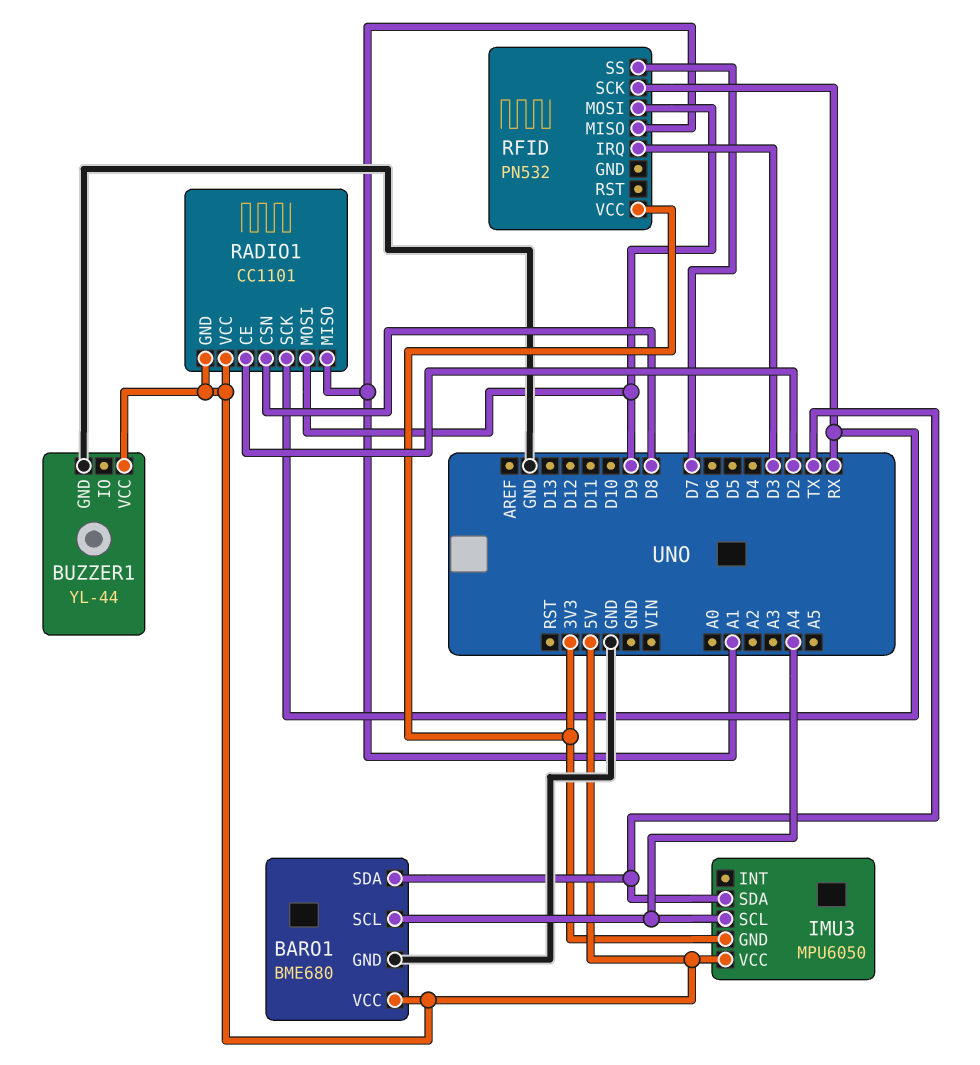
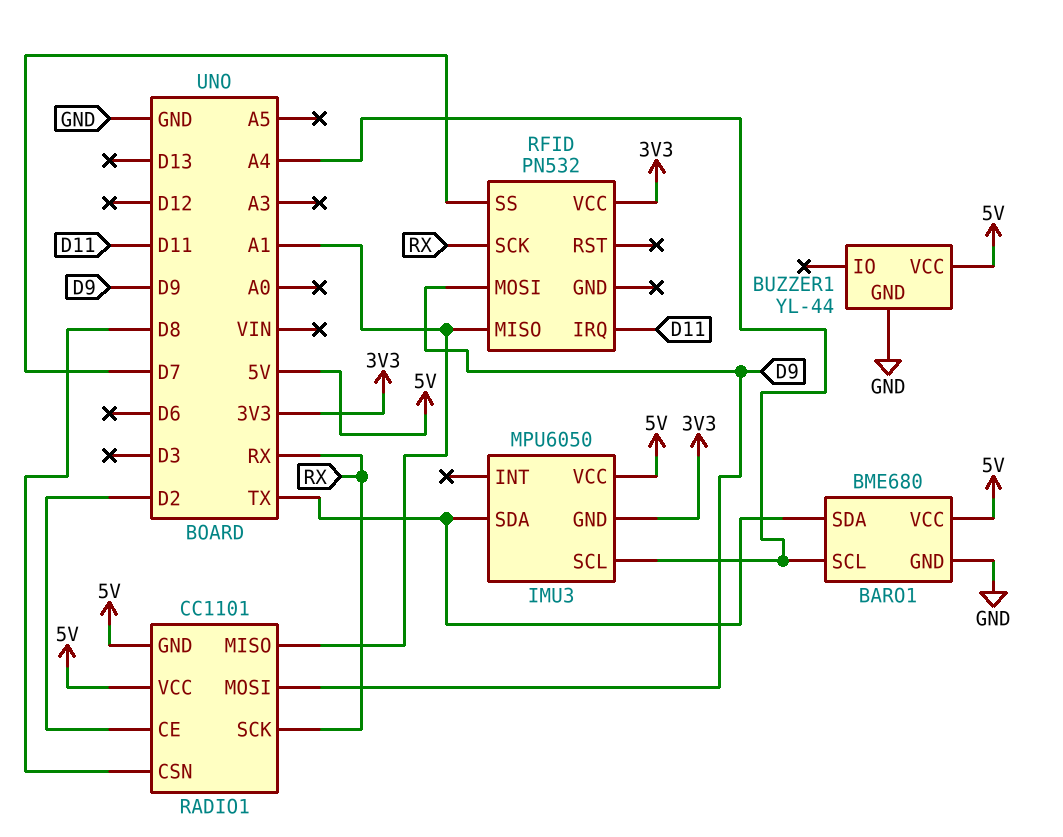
RFID pin IRQ: D3 -> D11

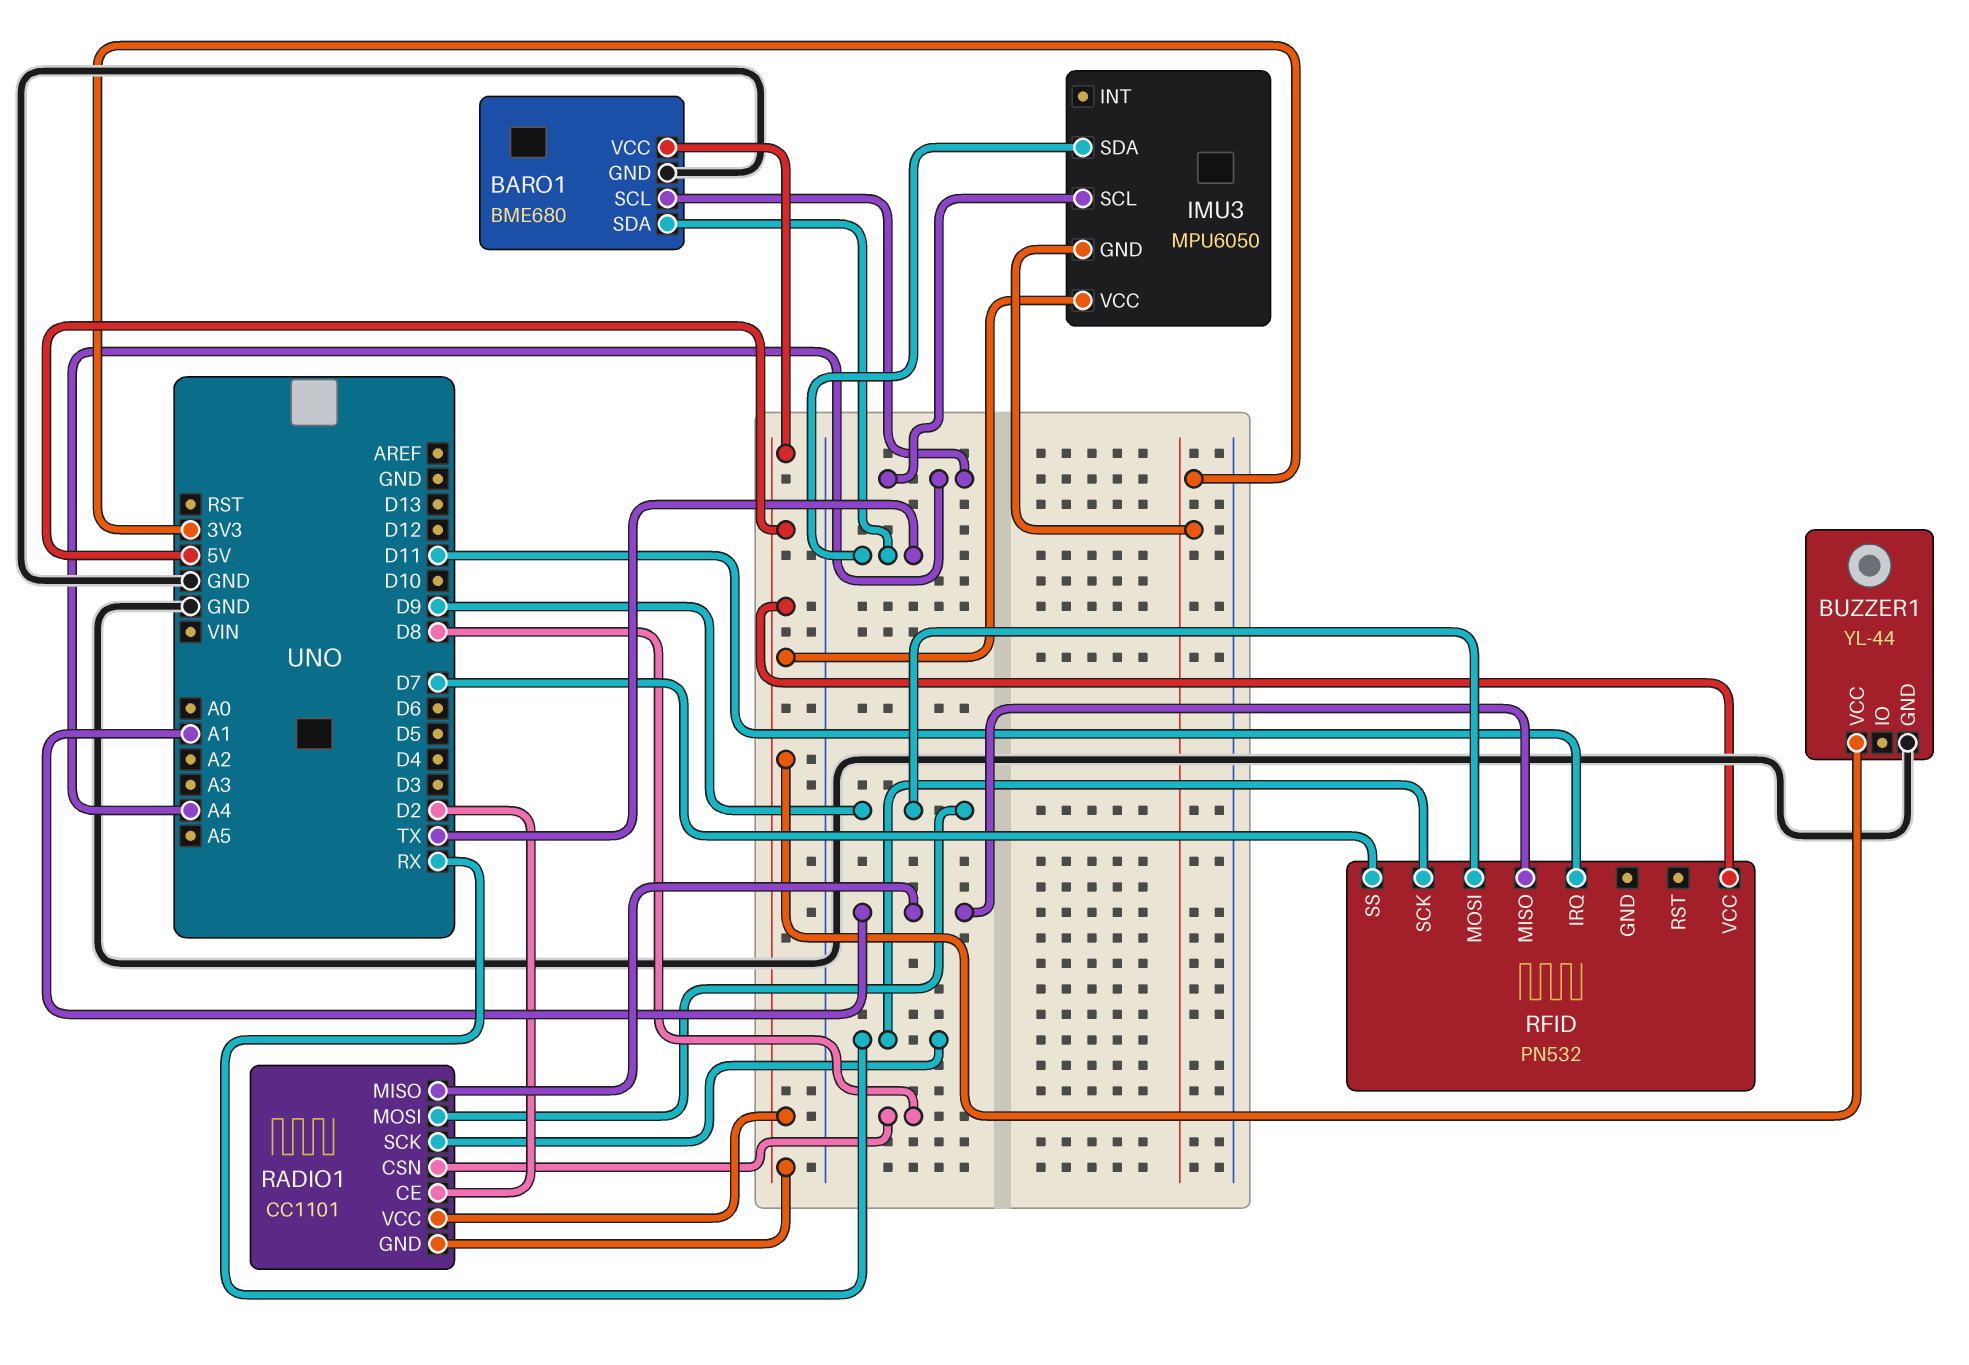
RFID pin VCC: 3V3 -> 5V

